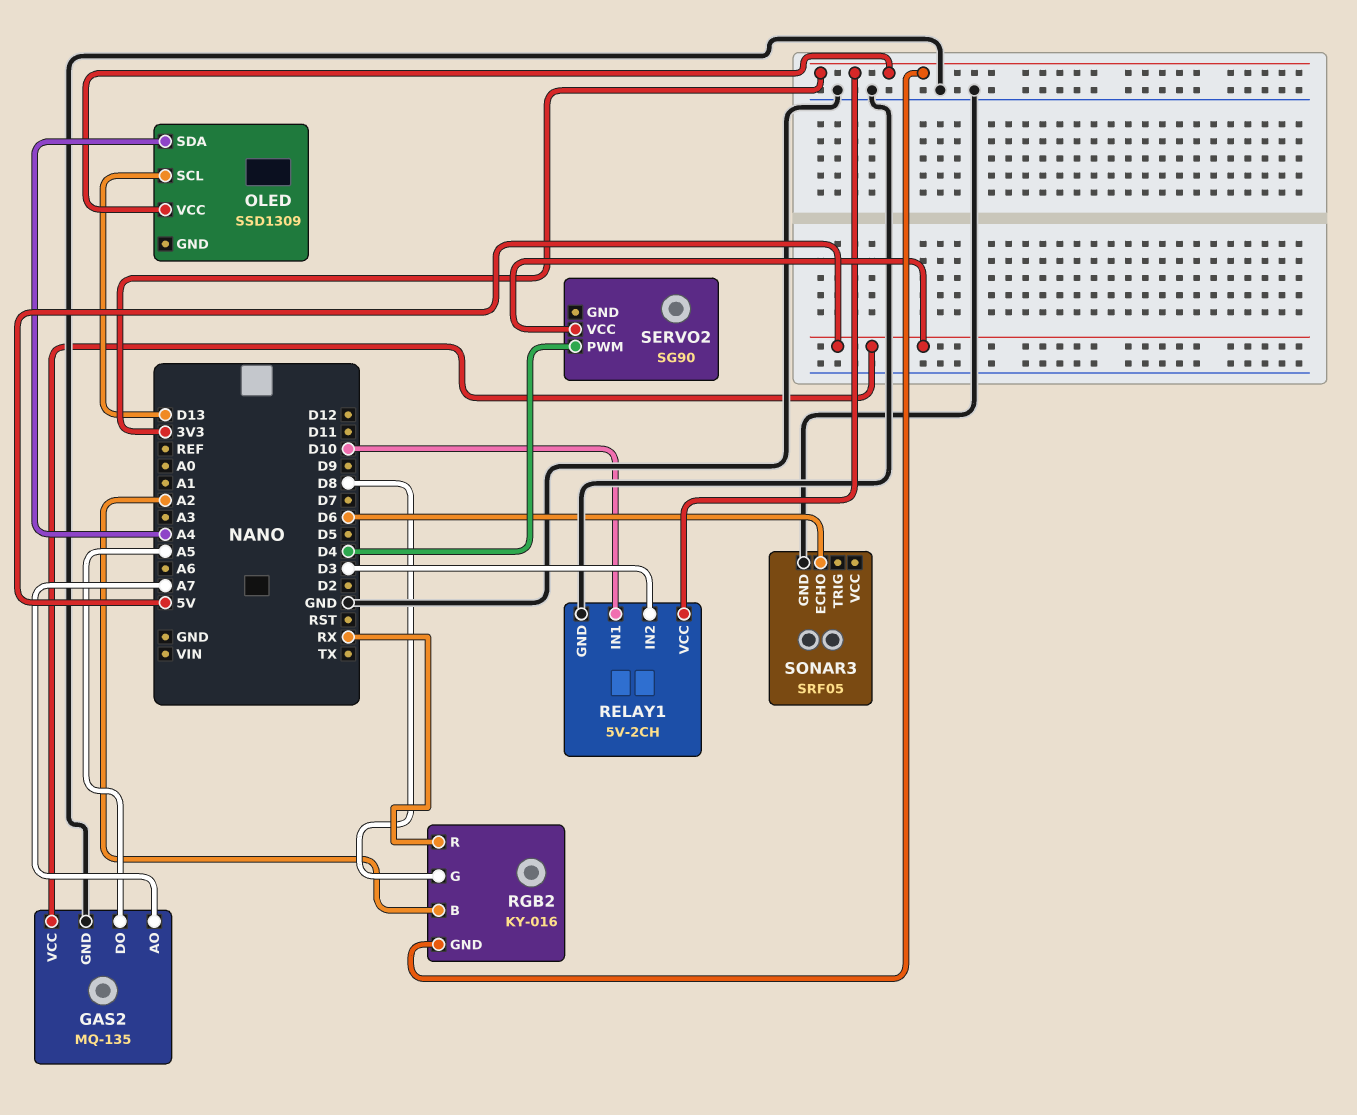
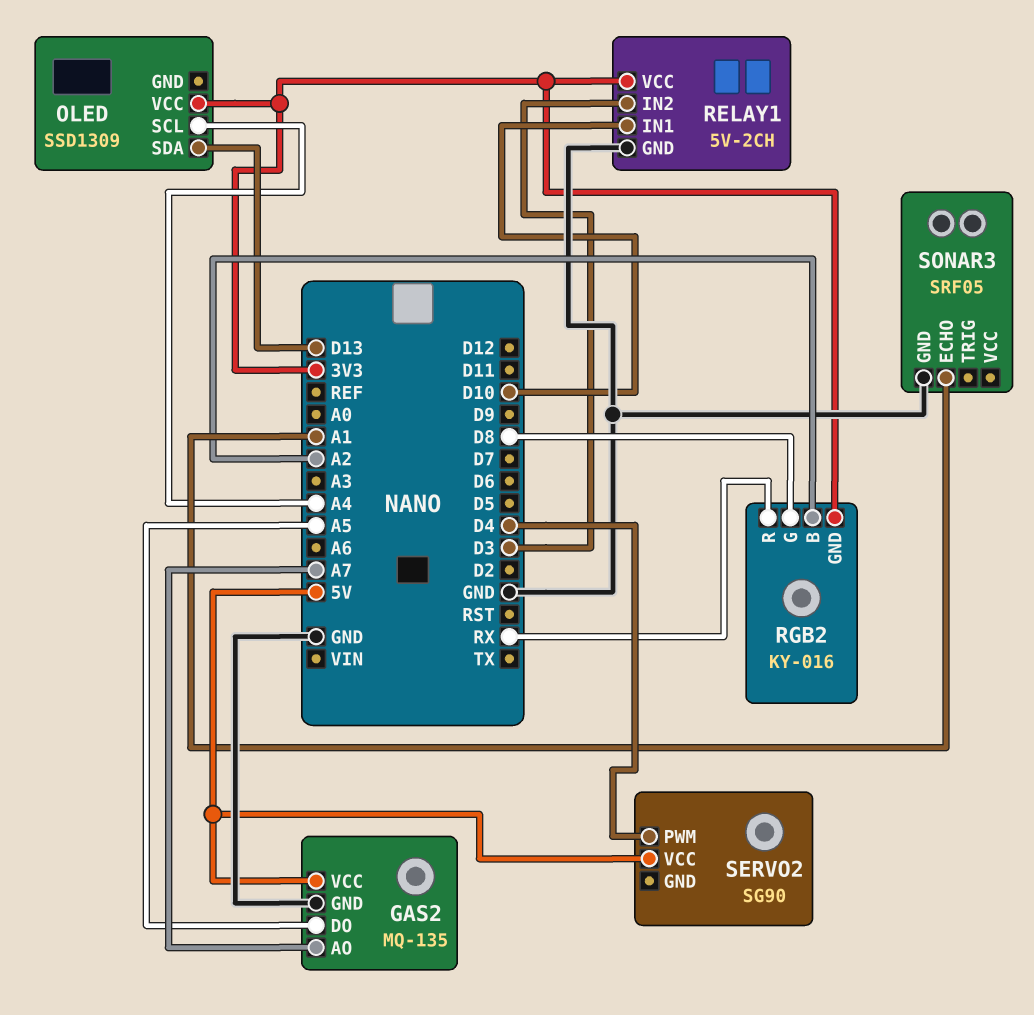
OLED pin SCL: D13 -> A4
OLED pin SDA: A4 -> D13
SONAR3 pin ECHO: D6 -> A1

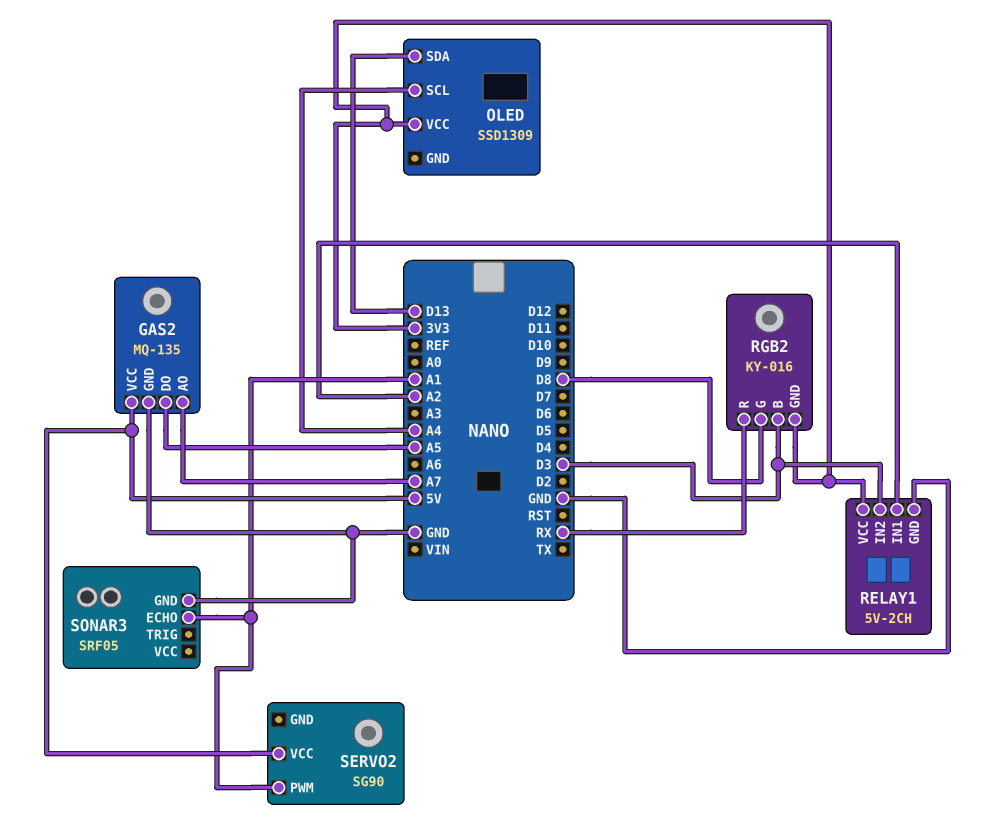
RELAY1 pin IN1: D10 -> A2
RGB2 pin B: A2 -> D3
SERVO2 pin PWM: D4 -> A1

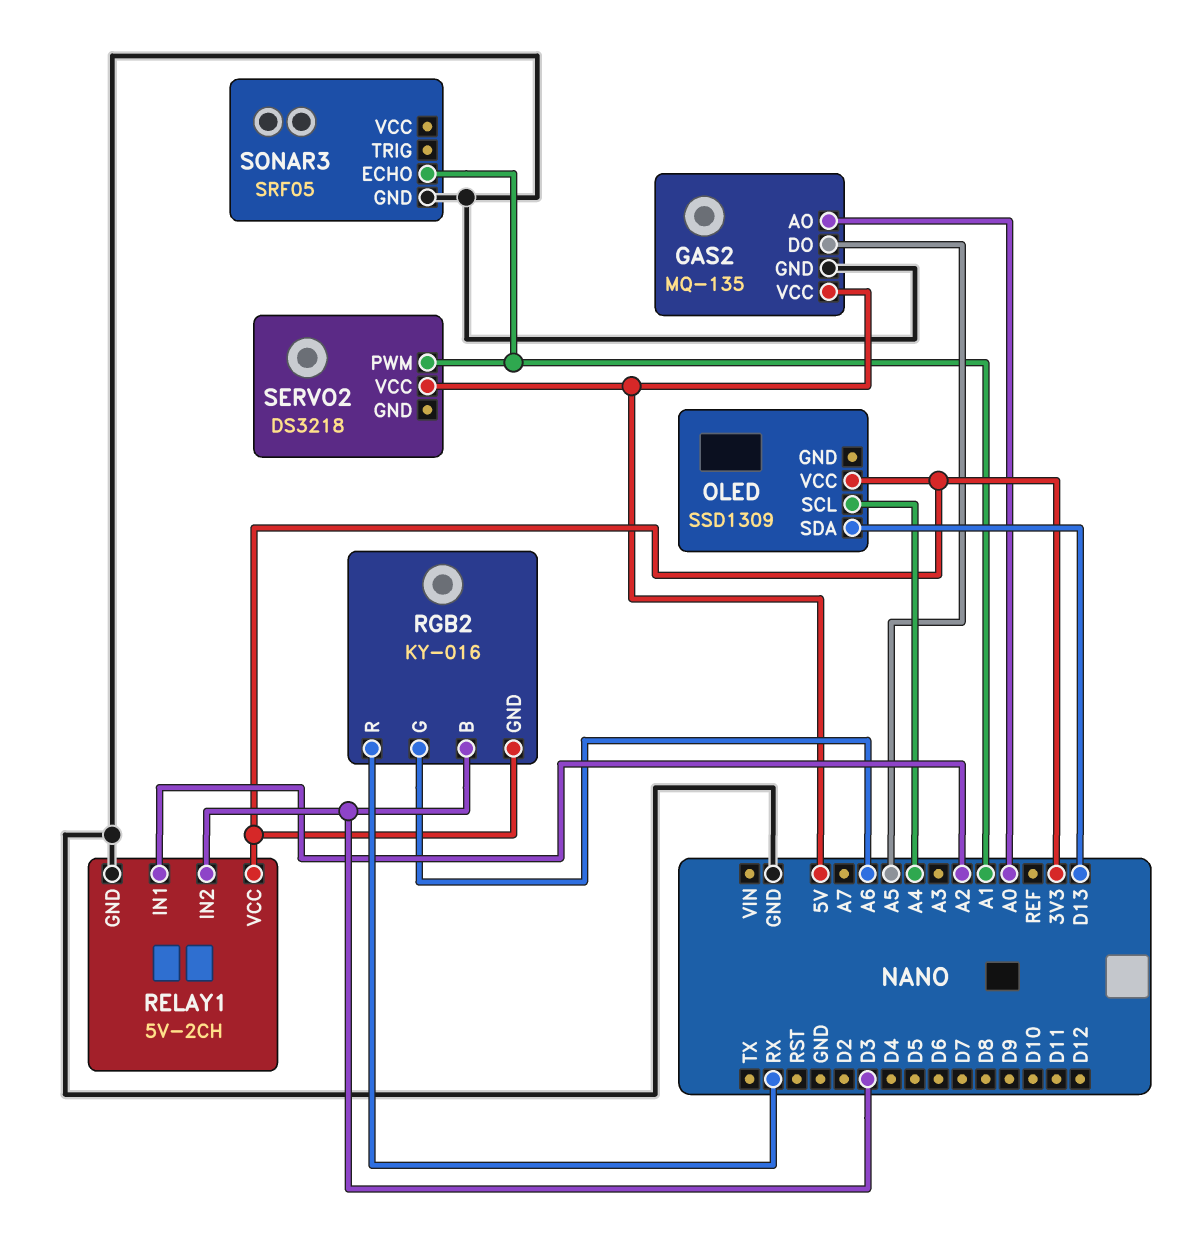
GAS2 pin AO: A7 -> A0
RGB2 pin G: D8 -> A6
SERVO2: SG90 -> DS3218

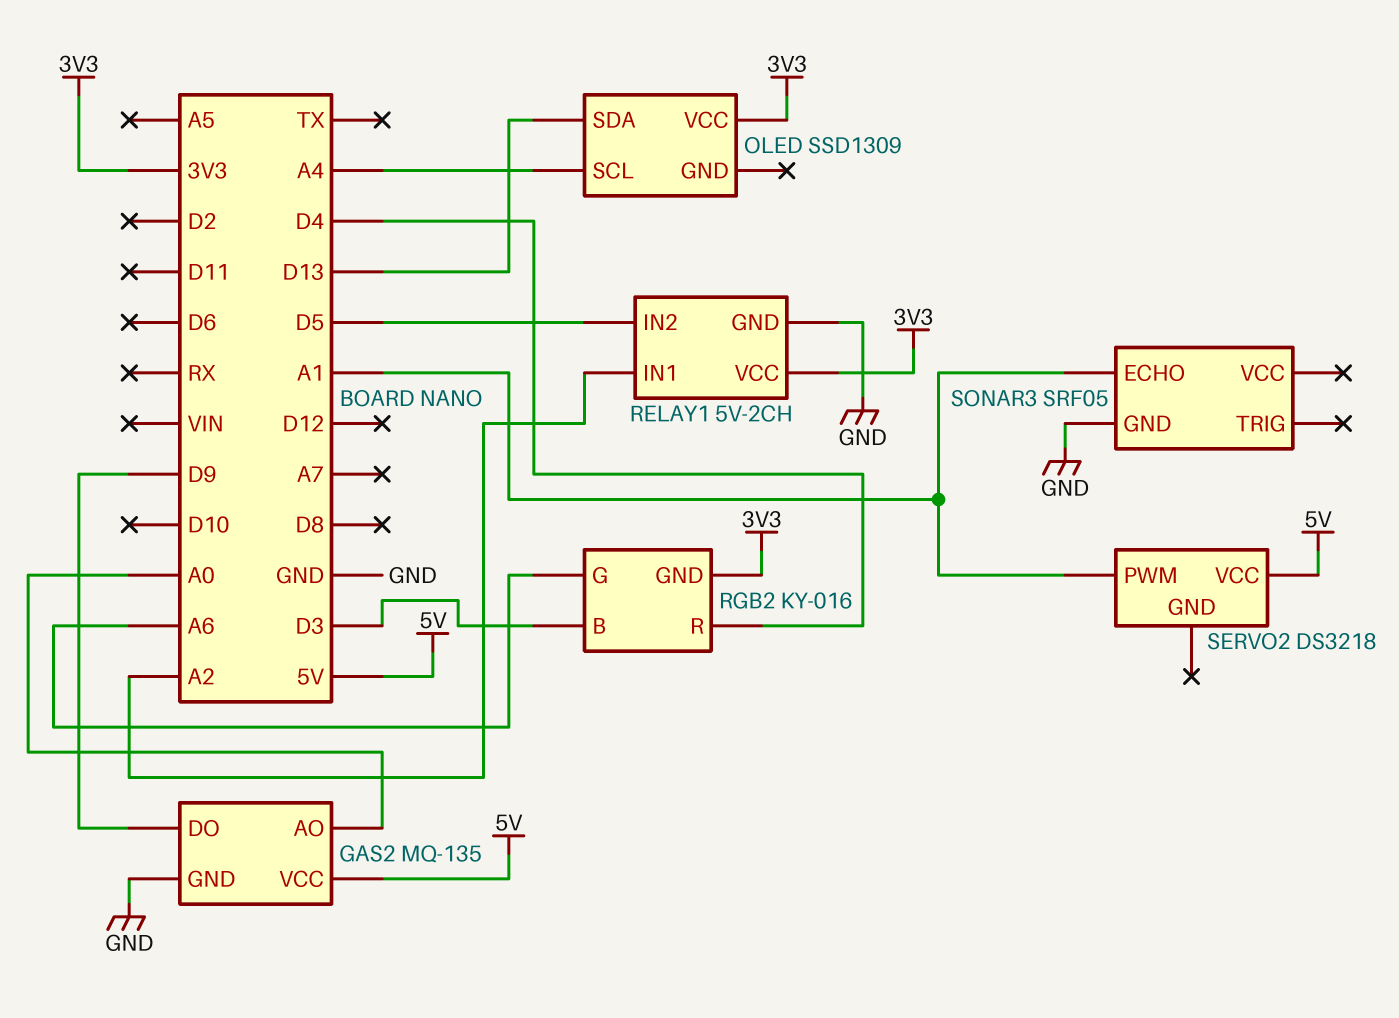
GAS2 pin DO: A5 -> D9
RELAY1 pin IN2: D3 -> D5
RGB2 pin R: RX -> D4

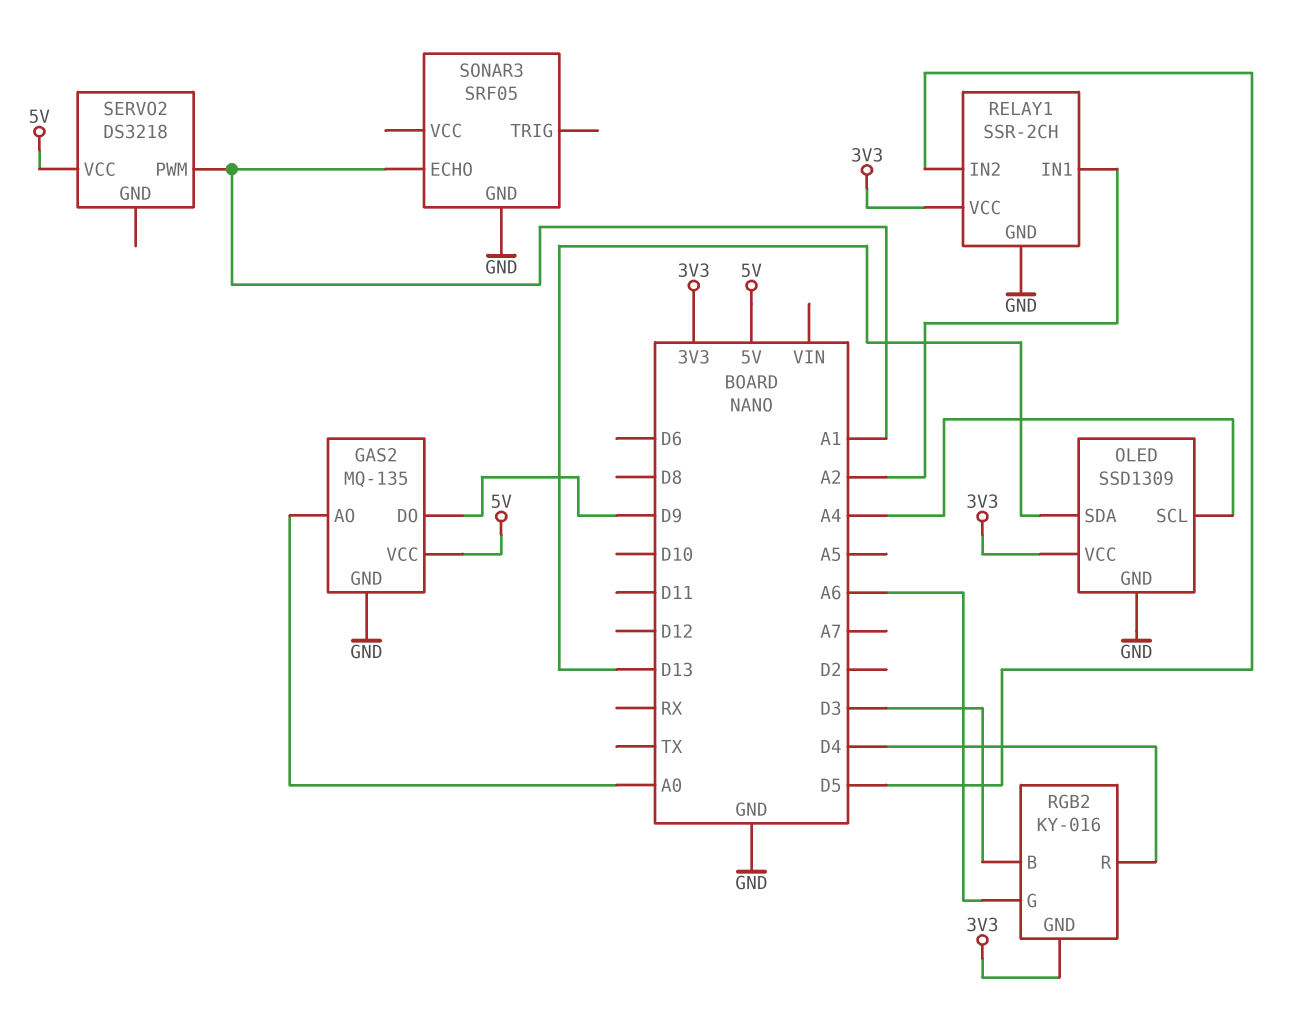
OLED pin GND: none -> GND
RELAY1: 5V-2CH -> SSR-2CH

